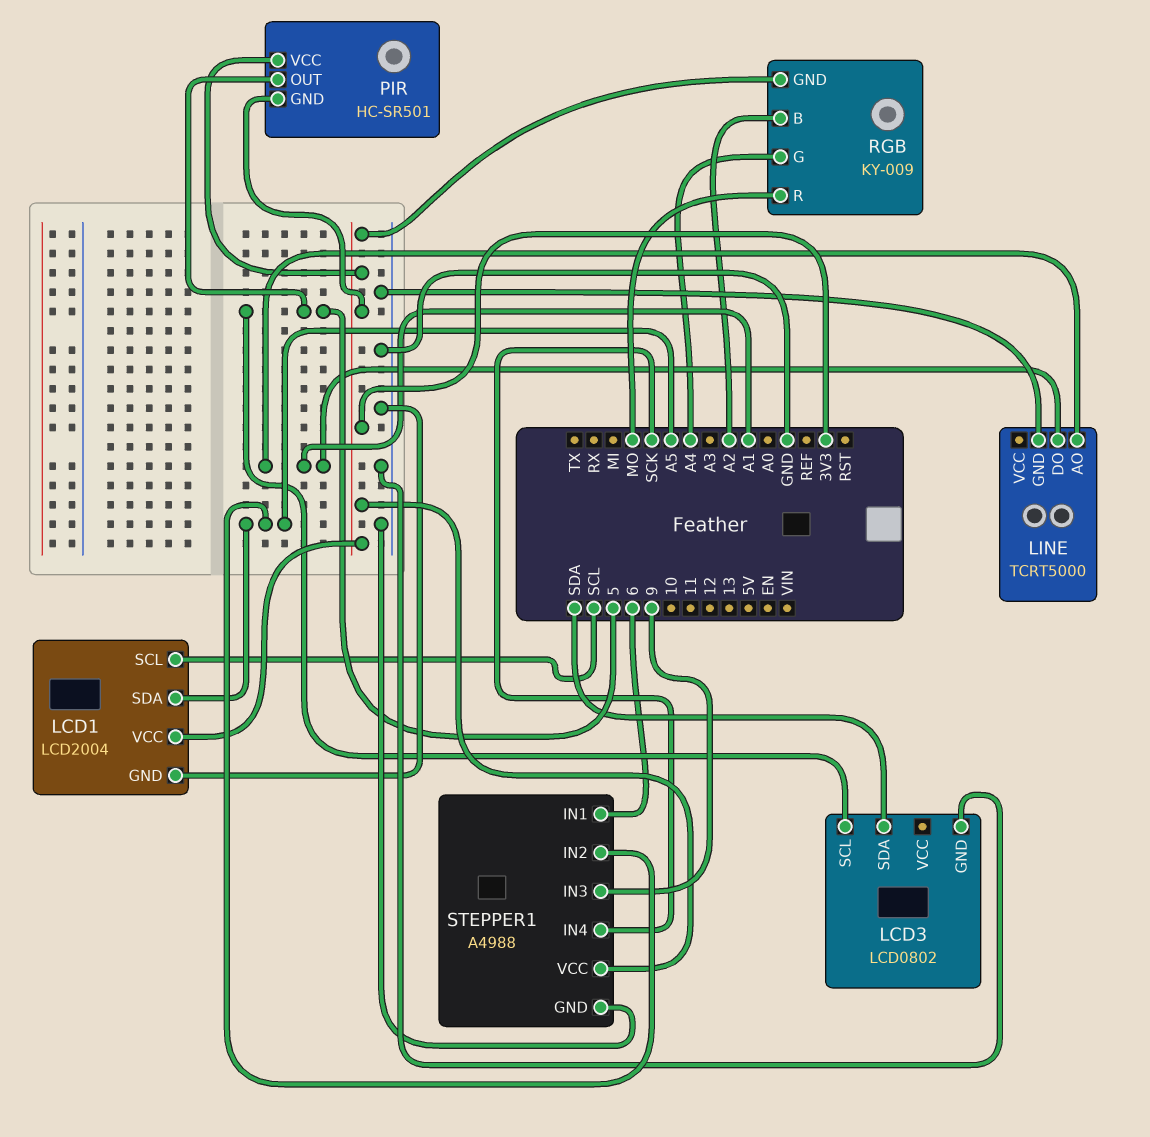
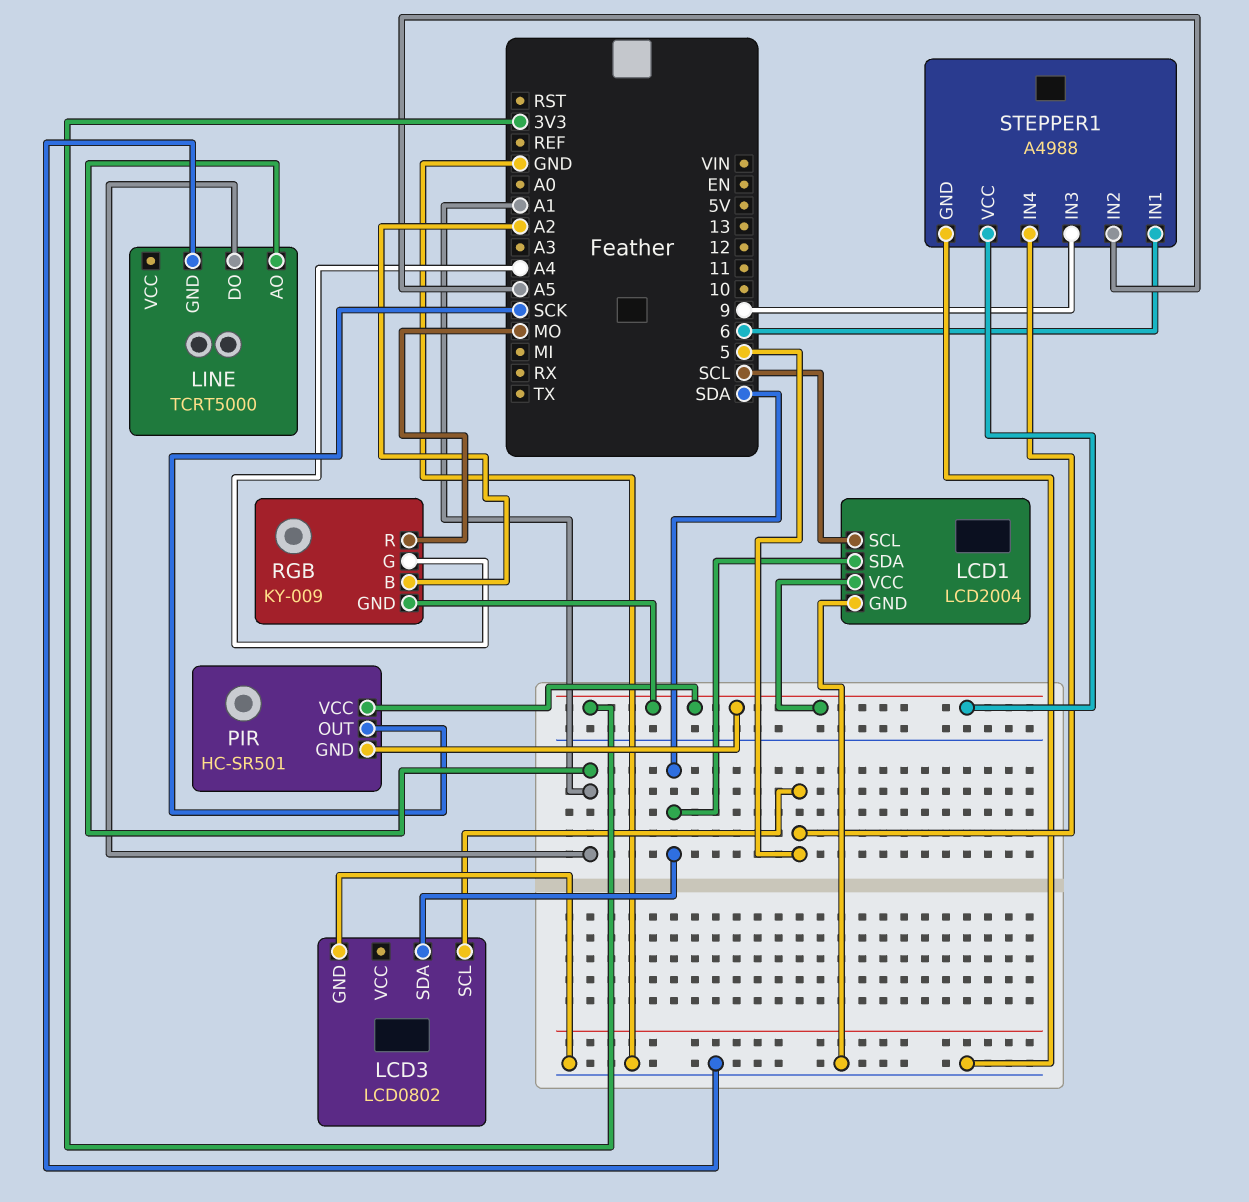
LCD1 pin SDA: A5 -> SDA
PIR pin OUT: 5 -> SCK
STEPPER1 pin IN4: SCK -> 5

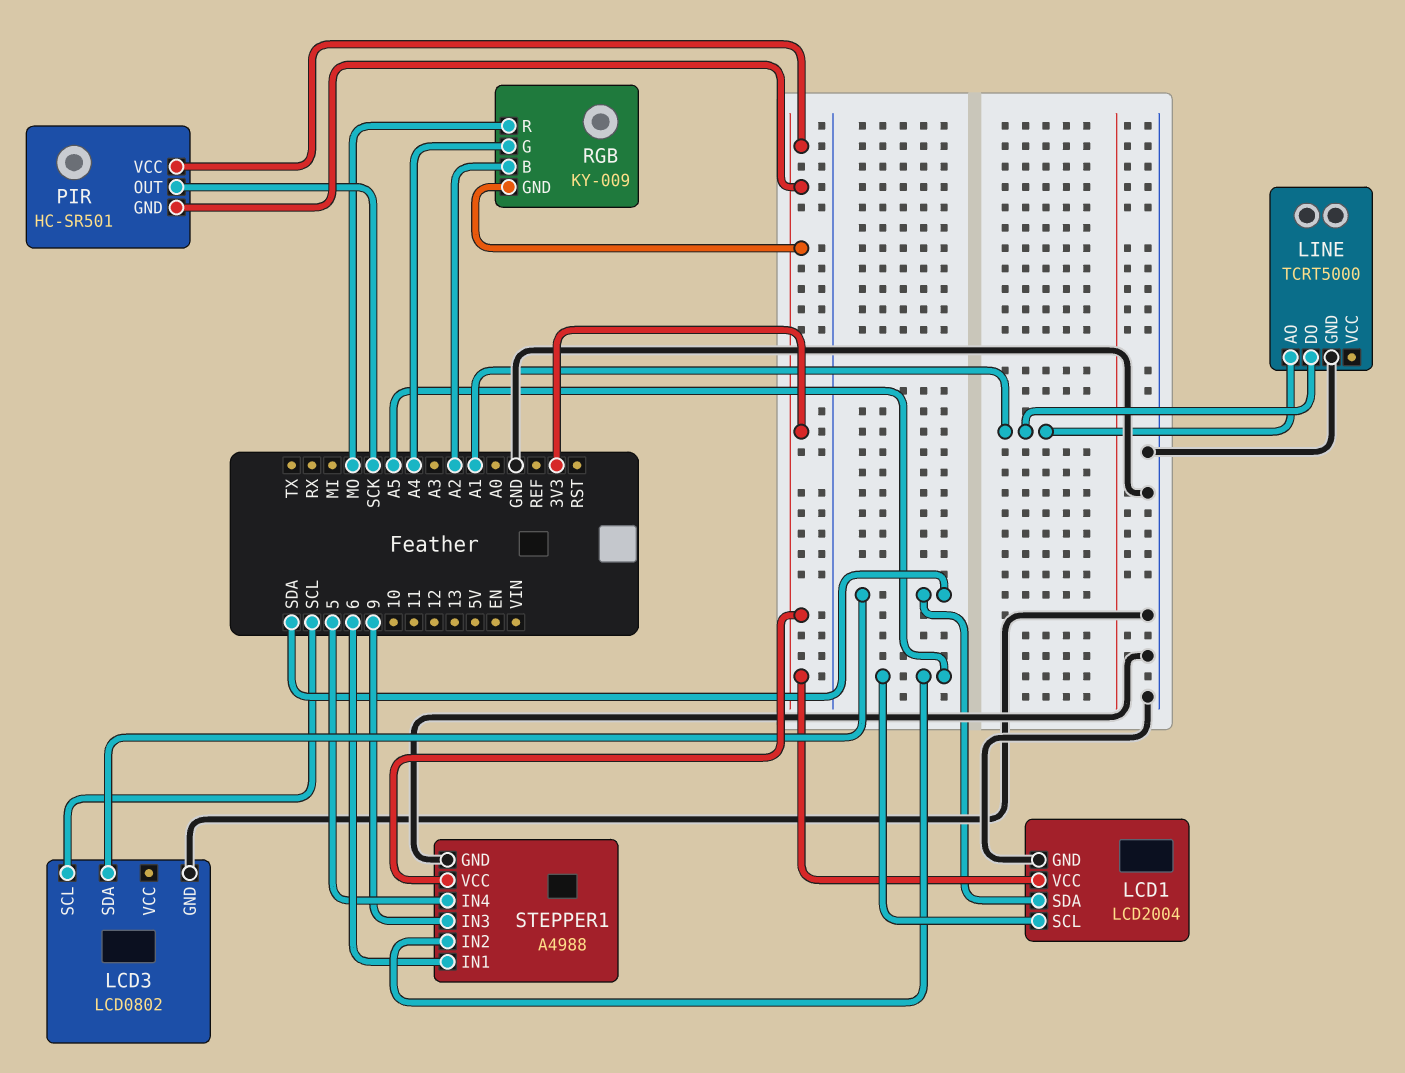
LCD1 pin SCL: SCL -> A5
LCD3 pin SCL: 5 -> SCL

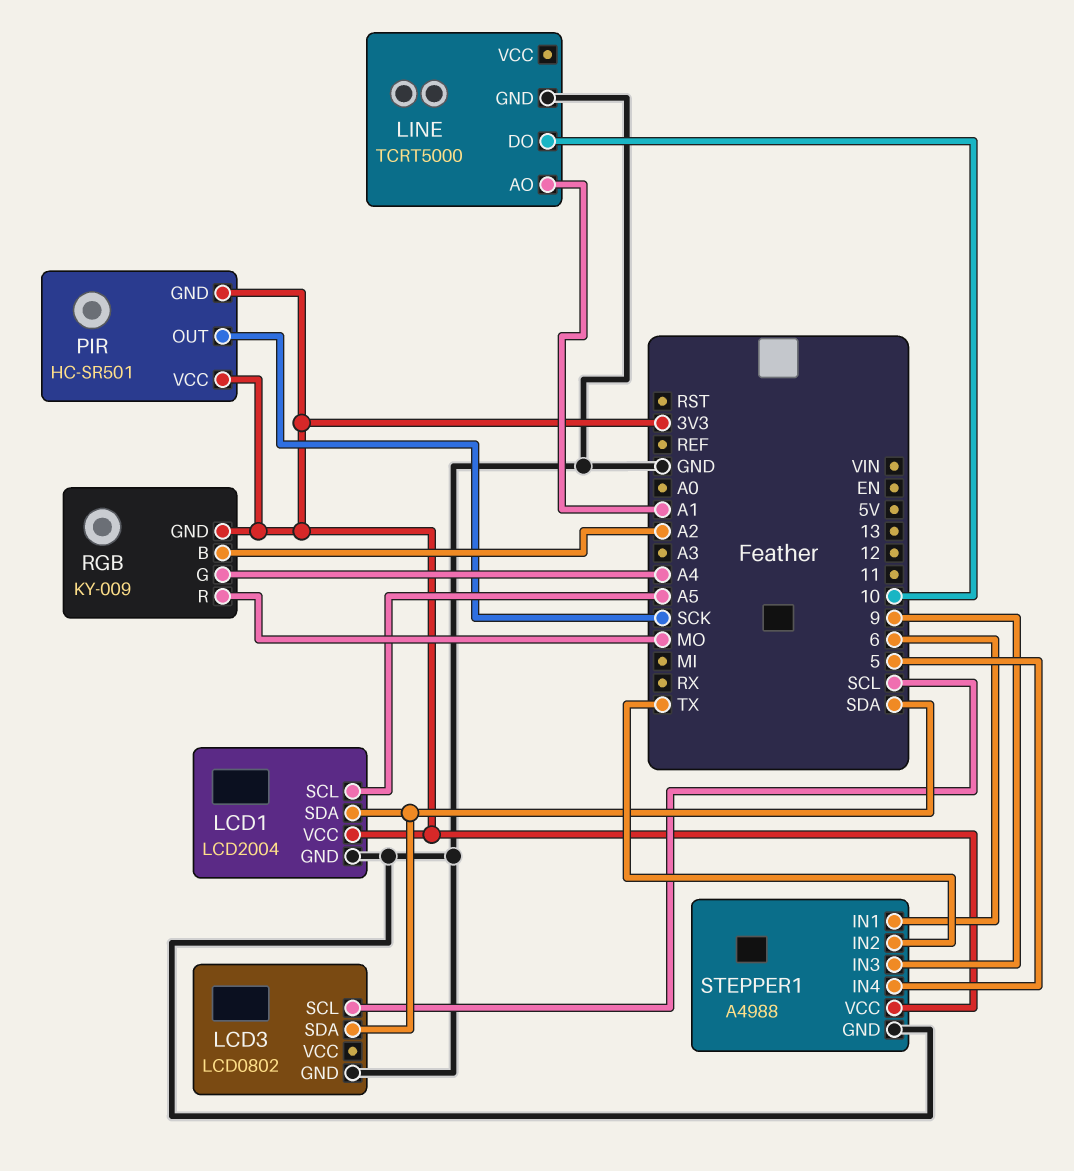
LINE pin DO: A1 -> 10
STEPPER1 pin IN2: A5 -> TX

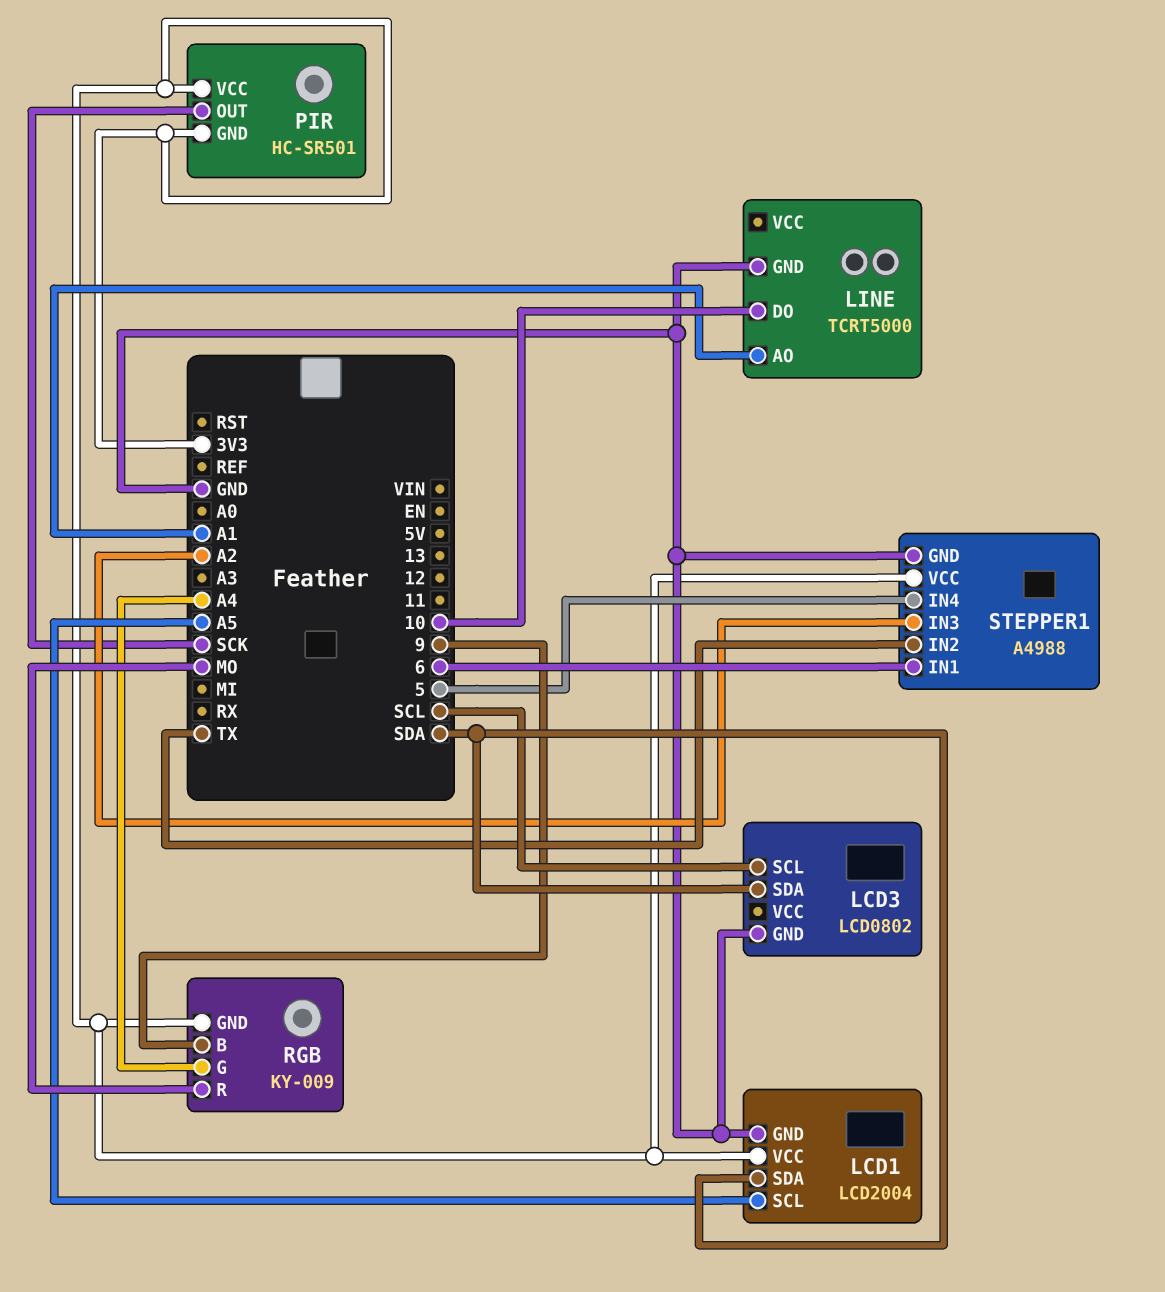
RGB pin B: A2 -> 9
STEPPER1 pin IN3: 9 -> A2

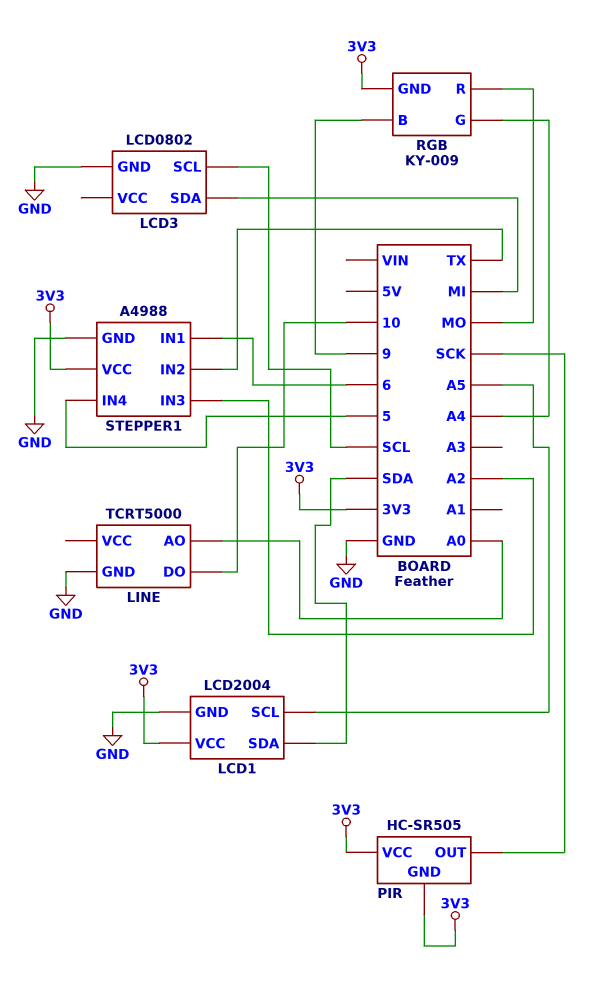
LCD3 pin SDA: SDA -> MI
LINE pin AO: A1 -> A0
PIR: HC-SR501 -> HC-SR505

